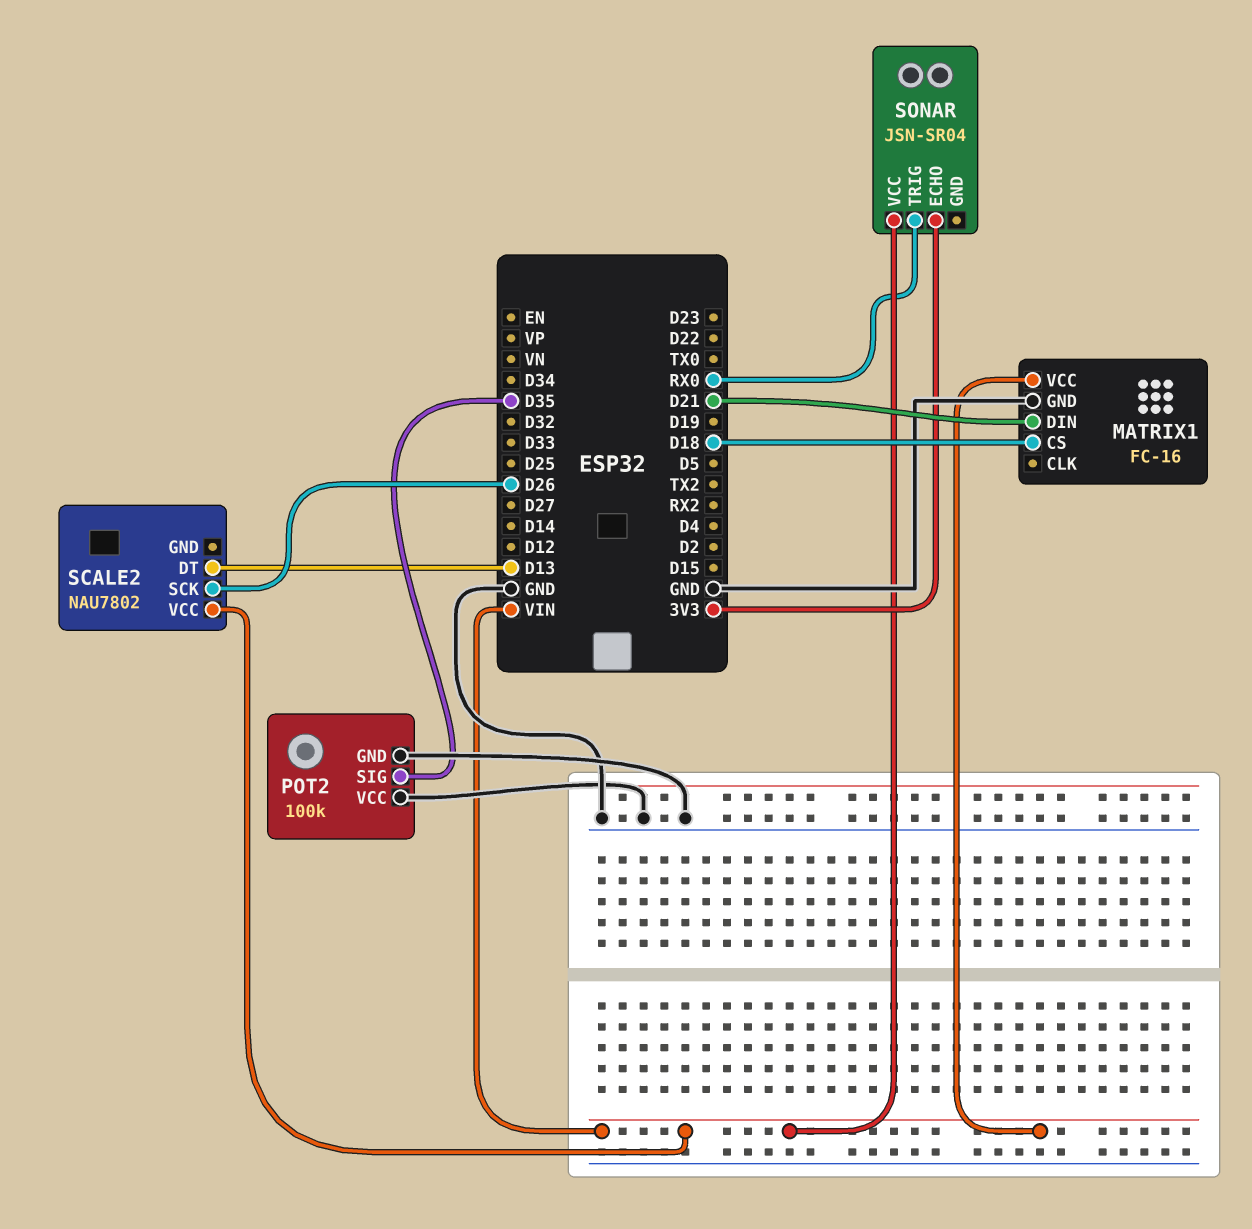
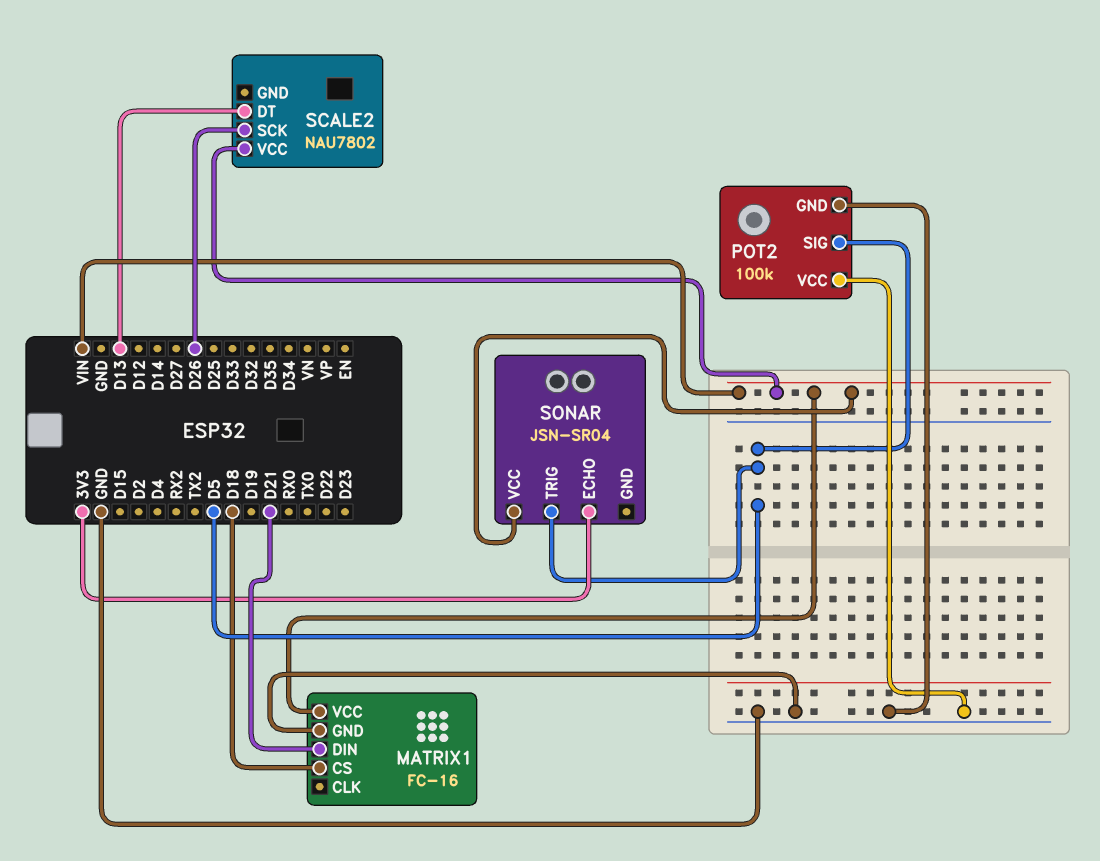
POT2 pin SIG: D35 -> D5
SONAR pin TRIG: RX0 -> D5

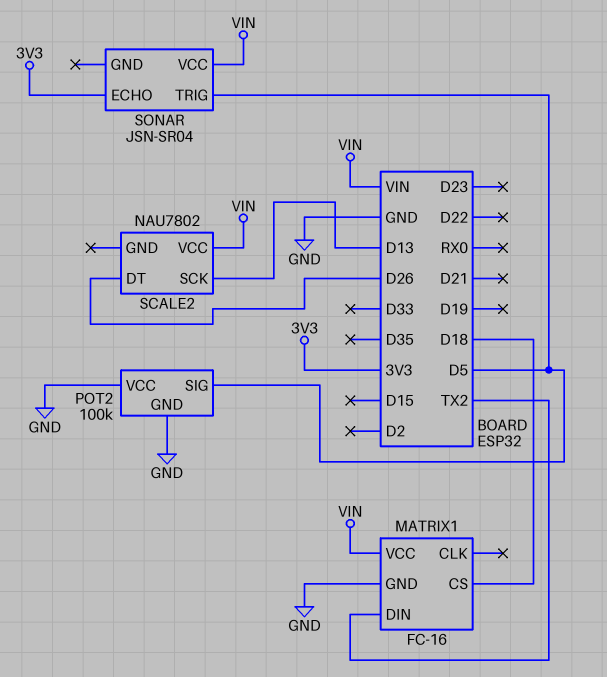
MATRIX1 pin DIN: D21 -> TX2
SCALE2 pin DT: D13 -> D26
SCALE2 pin SCK: D26 -> D13

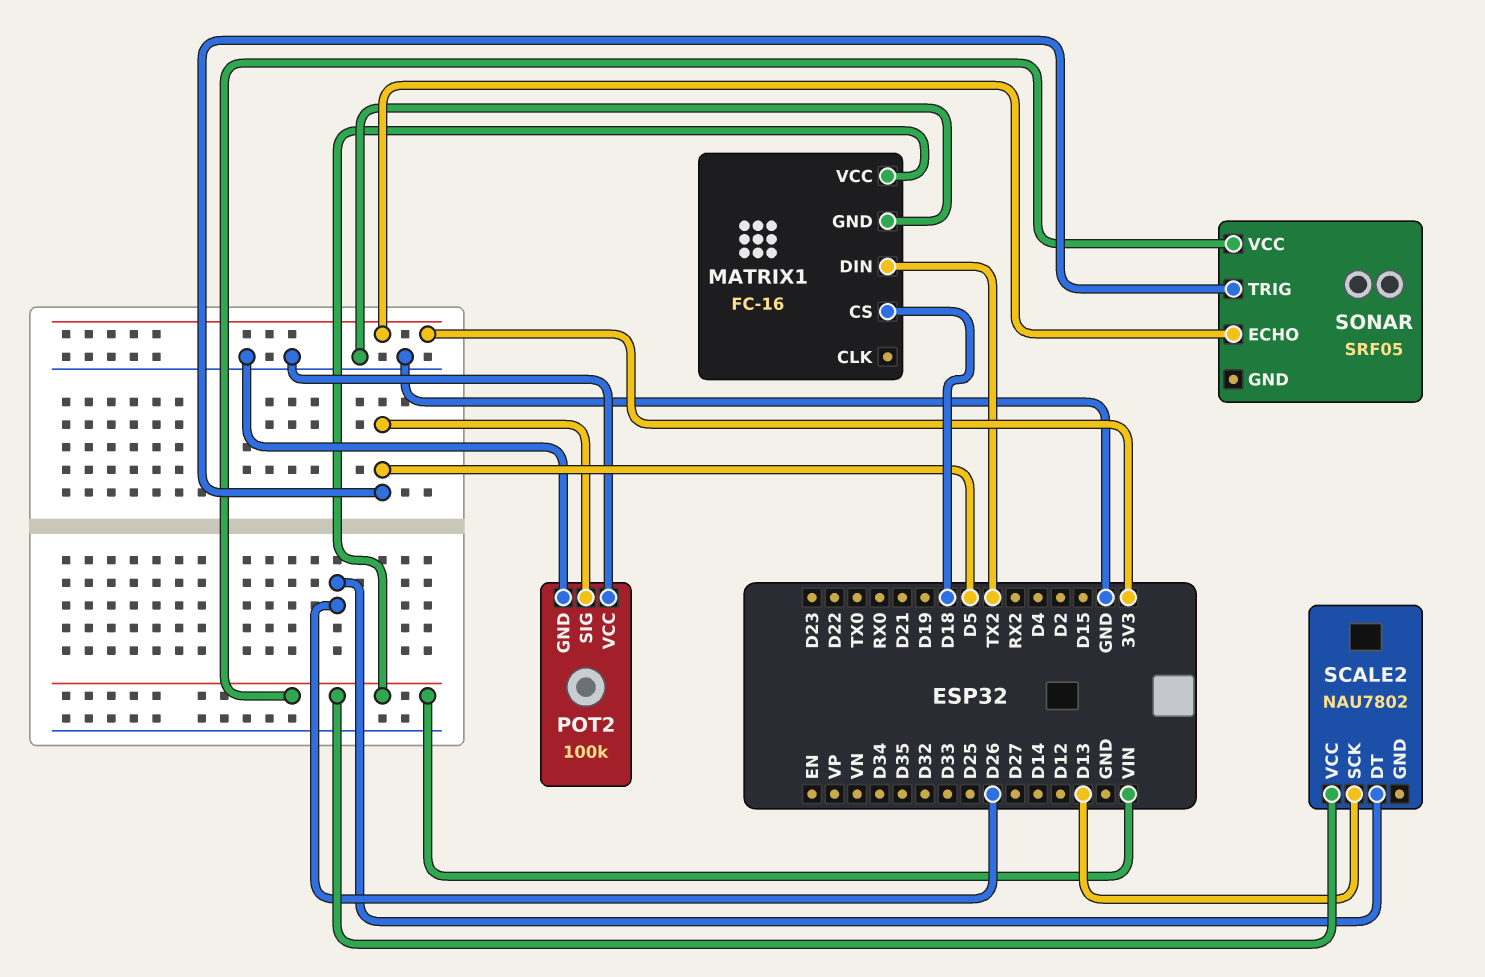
SONAR: JSN-SR04 -> SRF05

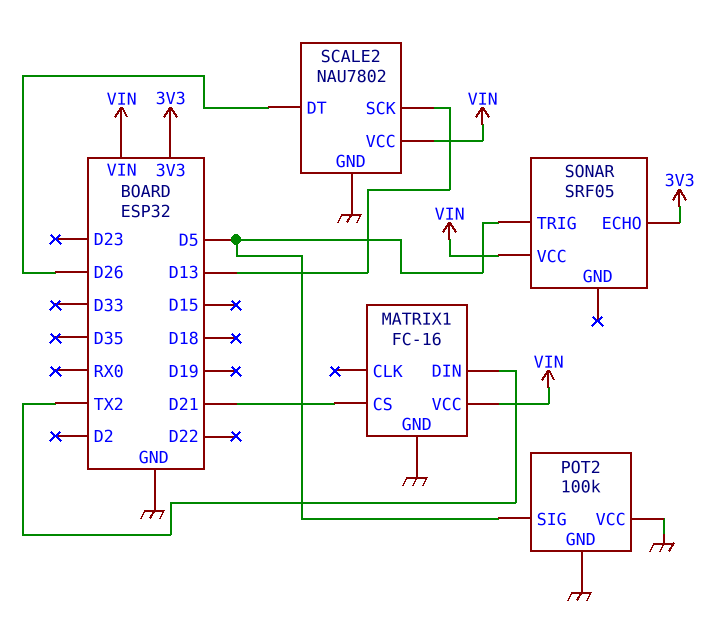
MATRIX1 pin CS: D18 -> D21
SCALE2 pin GND: none -> GND

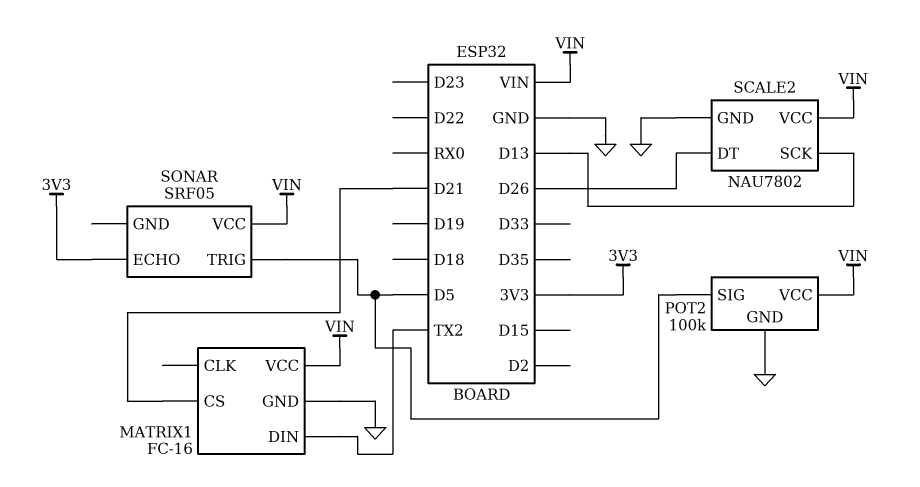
POT2 pin VCC: GND -> VIN

